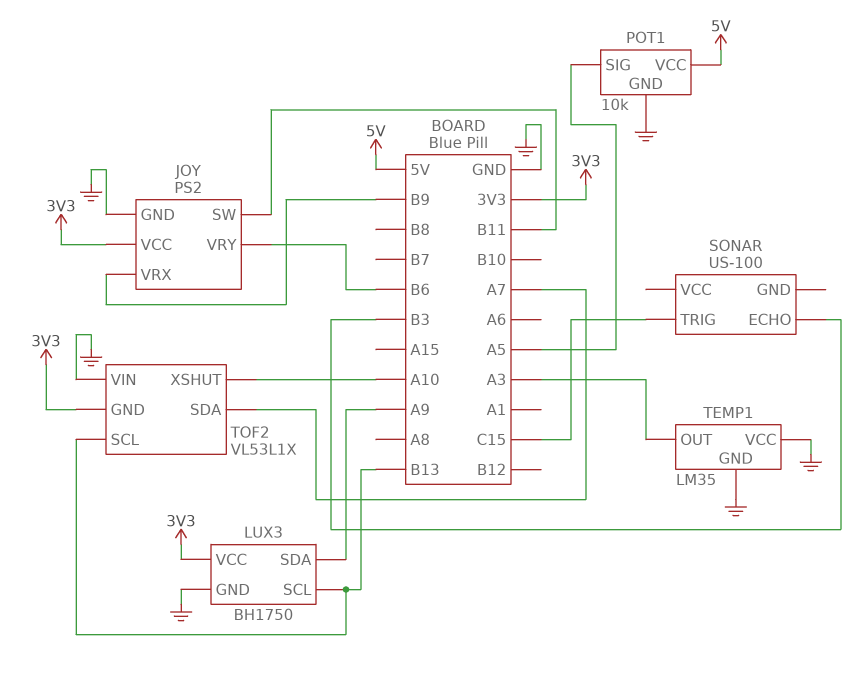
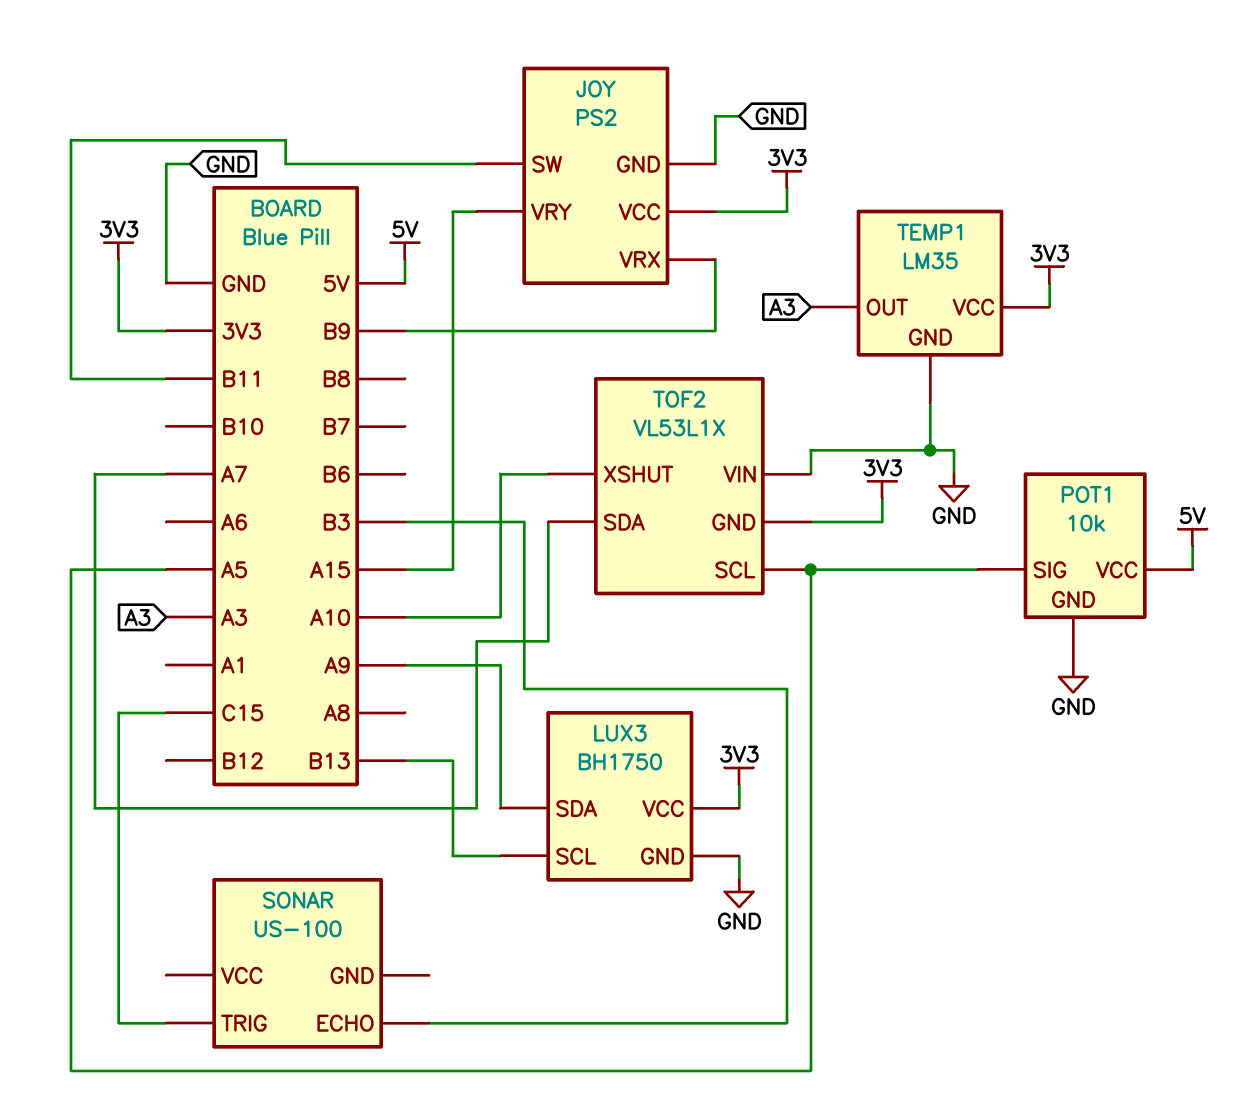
JOY pin VRY: B6 -> A15
TEMP1 pin VCC: GND -> 3V3
TOF2 pin SCL: B13 -> A5

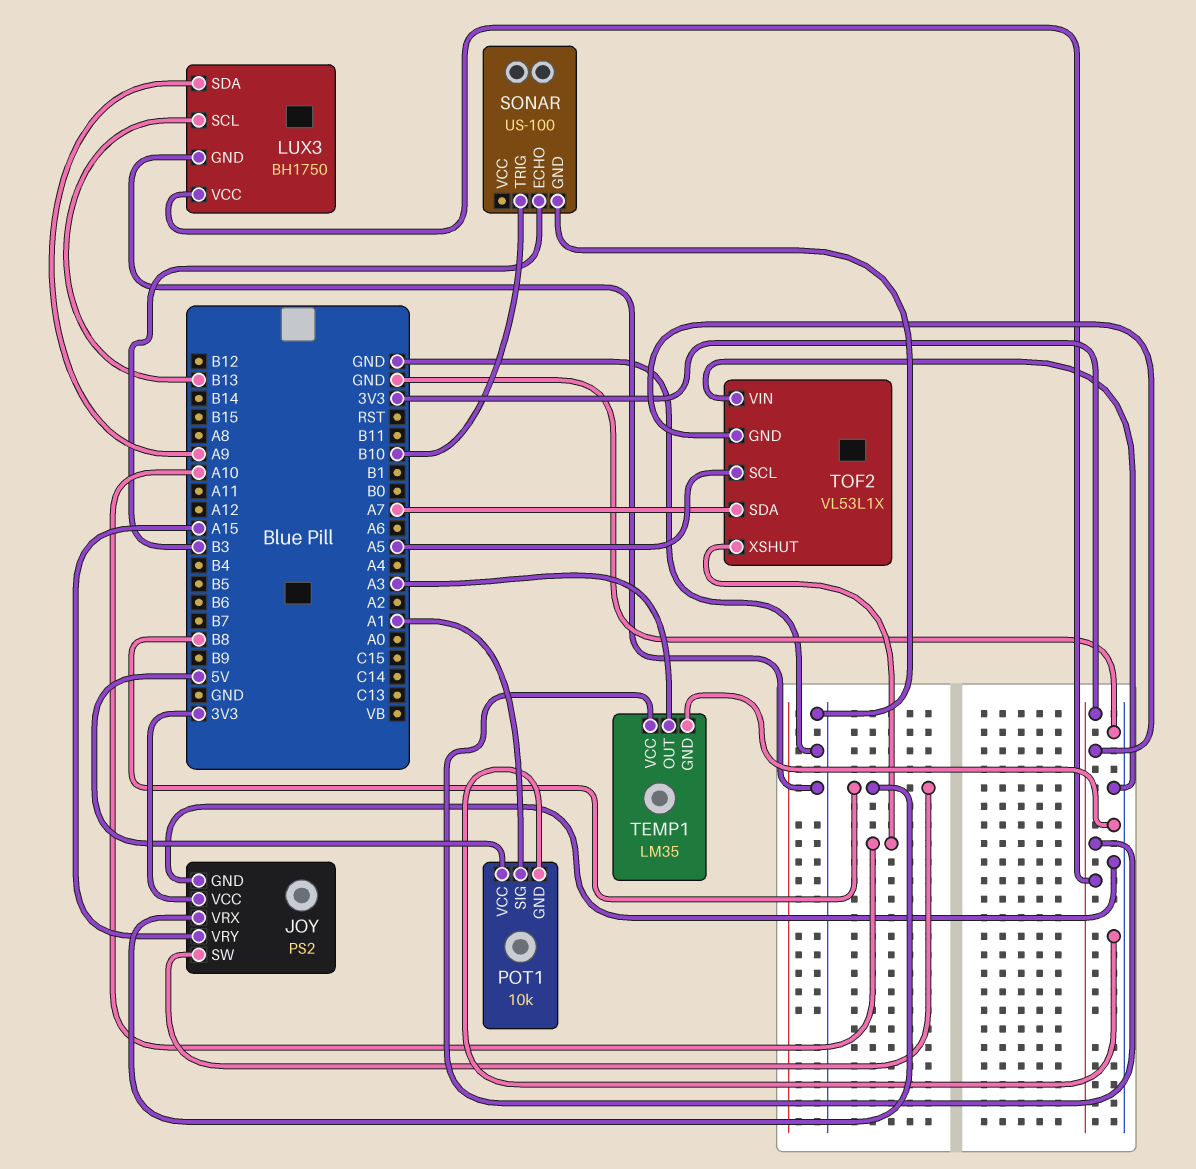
JOY pin SW: B11 -> B8
JOY pin VRX: B9 -> B8
POT1 pin SIG: A5 -> A1
SONAR pin GND: none -> GND
SONAR pin TRIG: C15 -> B10

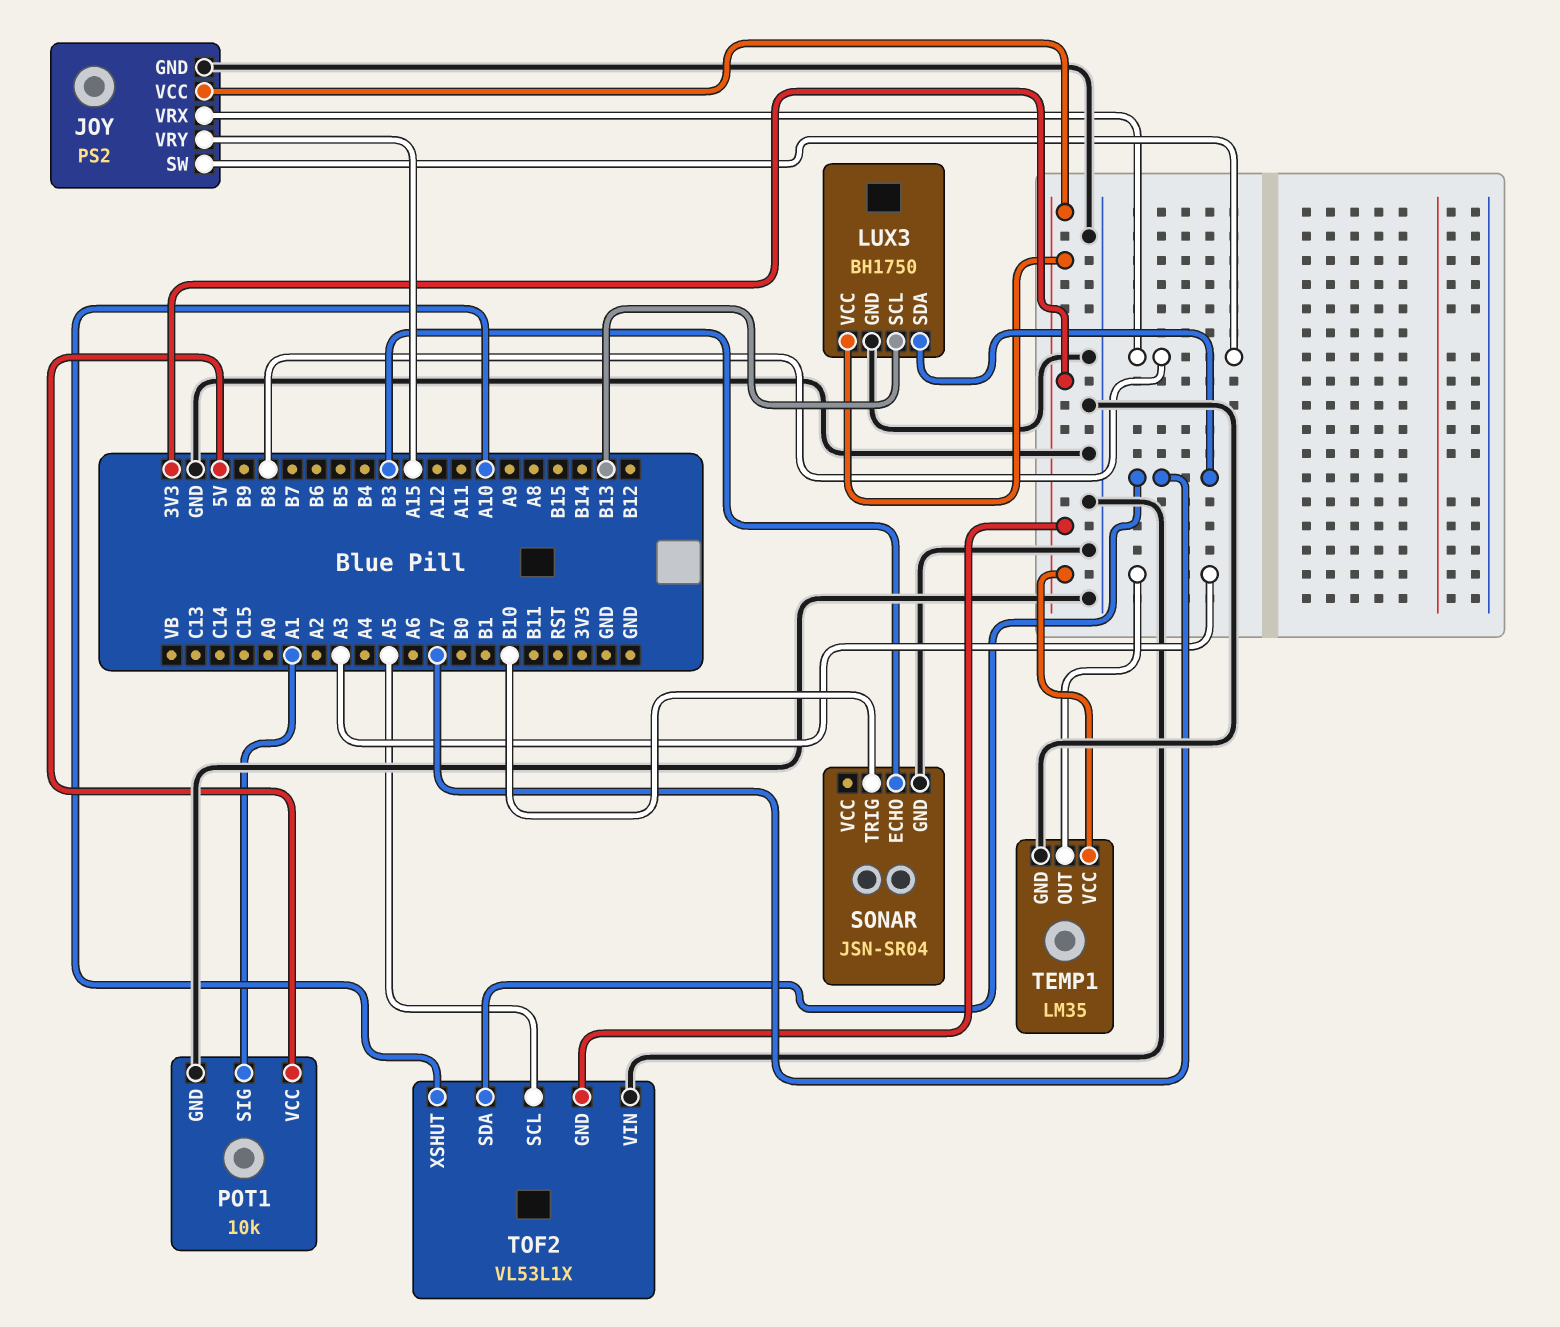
LUX3 pin SDA: A9 -> A7
SONAR: US-100 -> JSN-SR04

